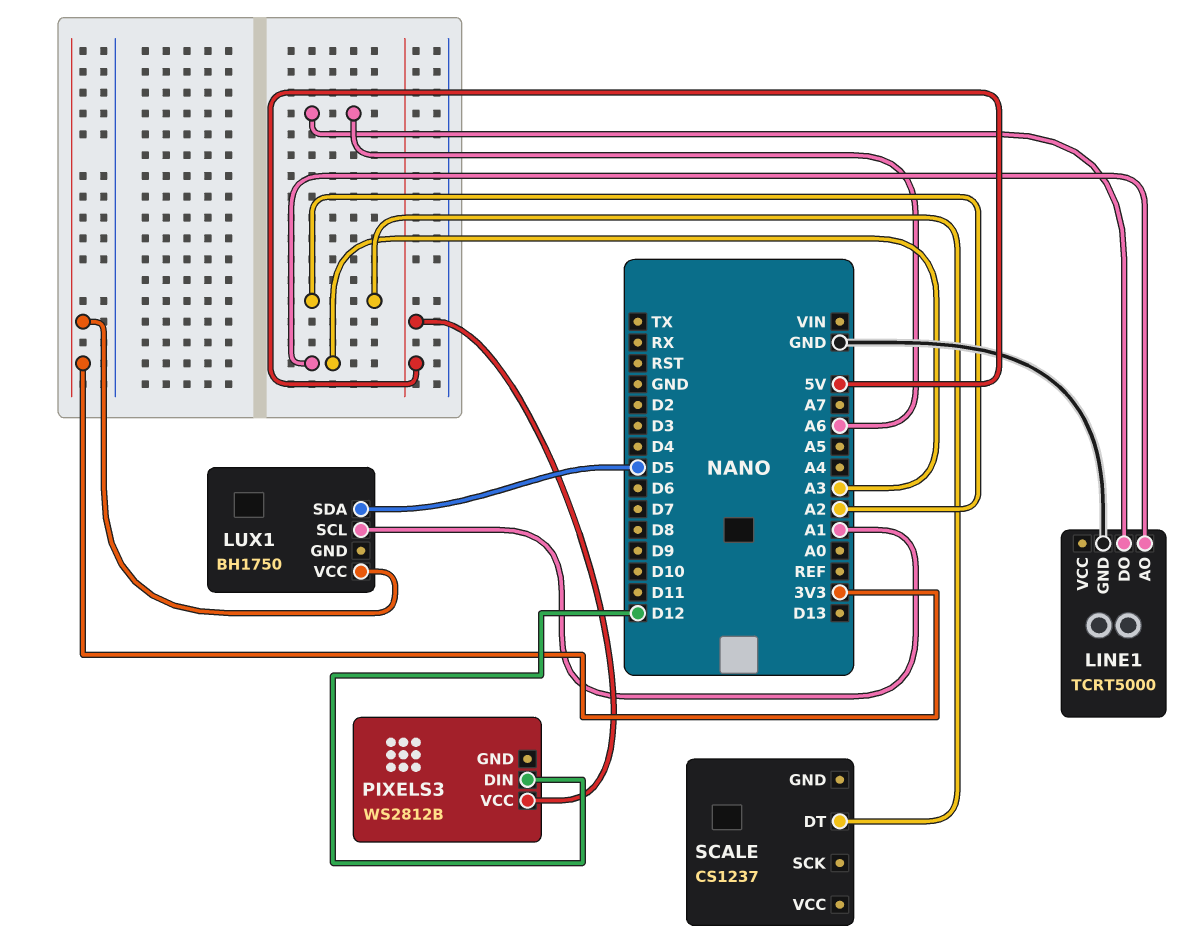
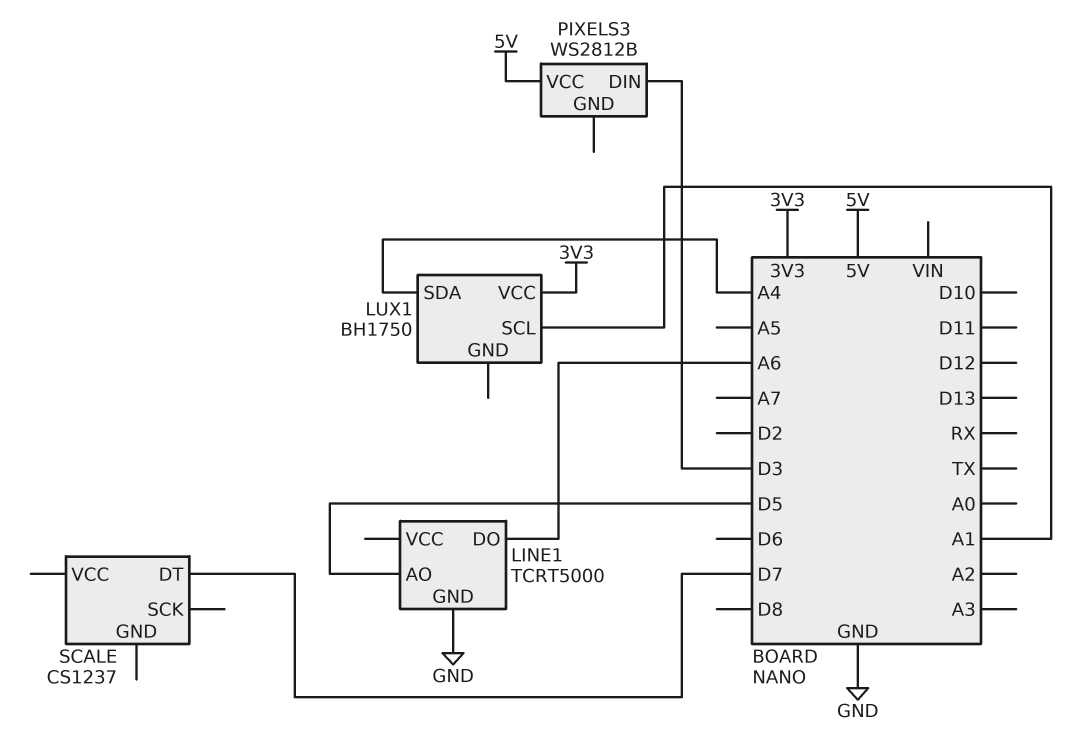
LINE1 pin AO: A3 -> D5
LUX1 pin SDA: D5 -> A4
PIXELS3 pin DIN: D12 -> D3
SCALE pin DT: A2 -> D7

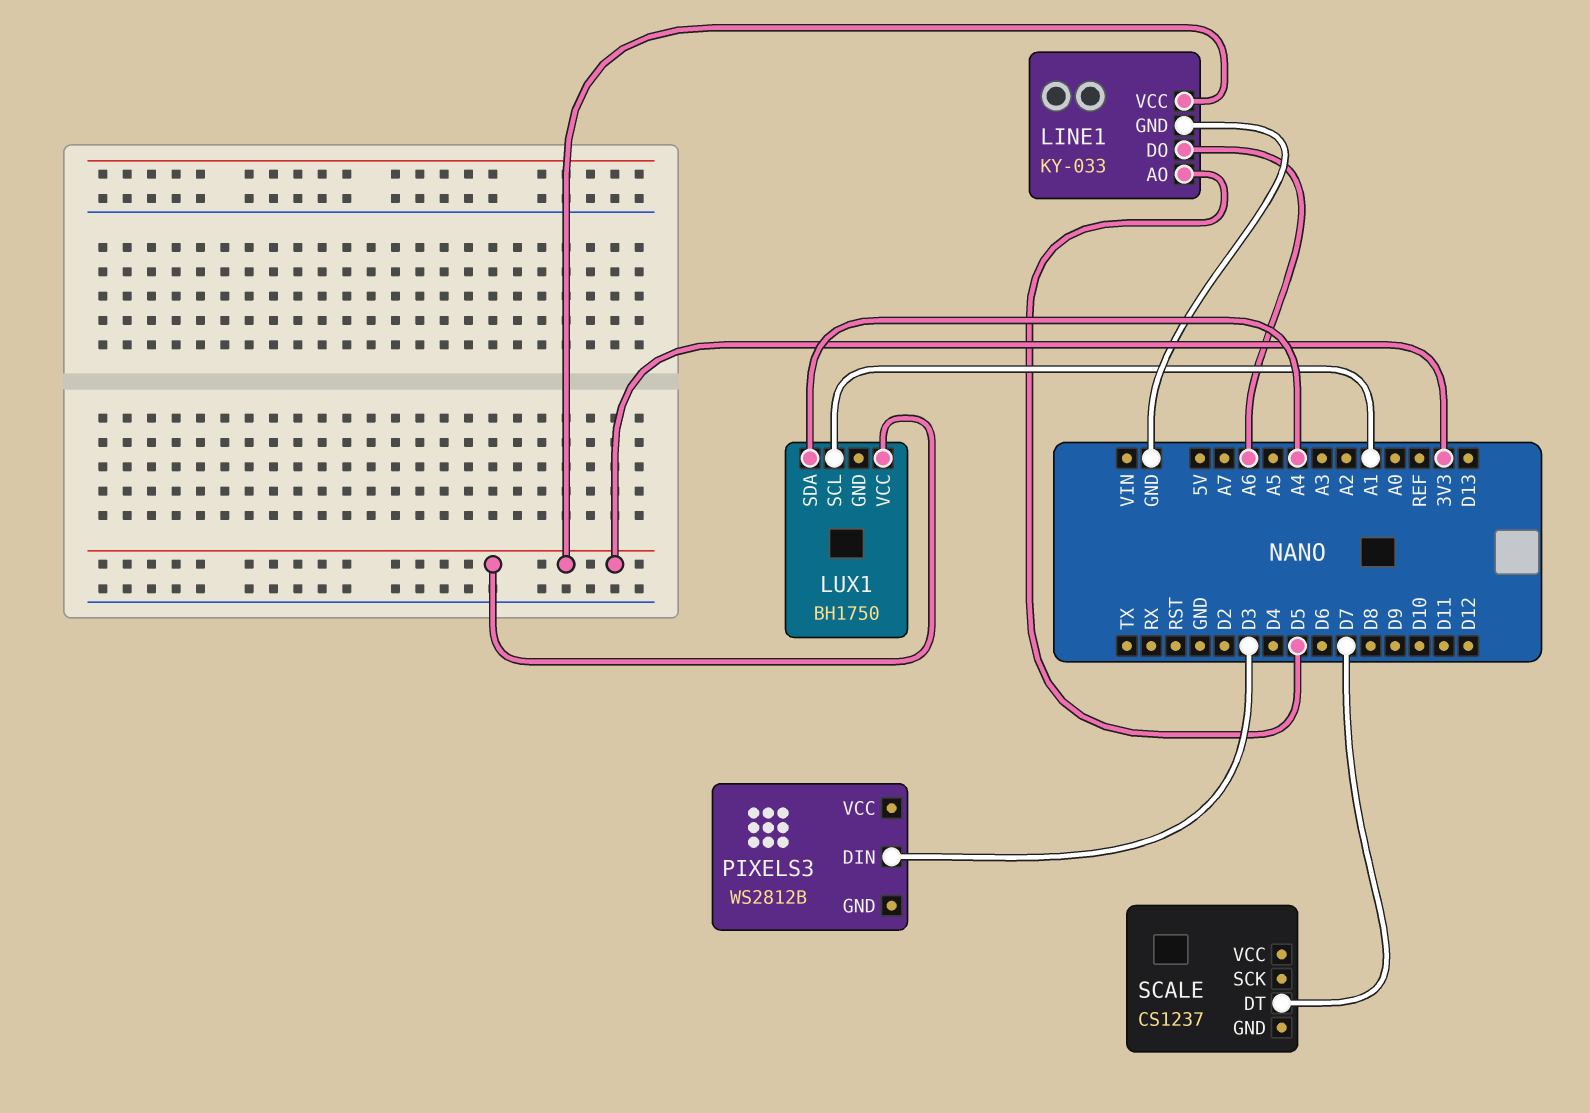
LINE1: TCRT5000 -> KY-033
LINE1 pin VCC: none -> 3V3
PIXELS3 pin VCC: 5V -> none

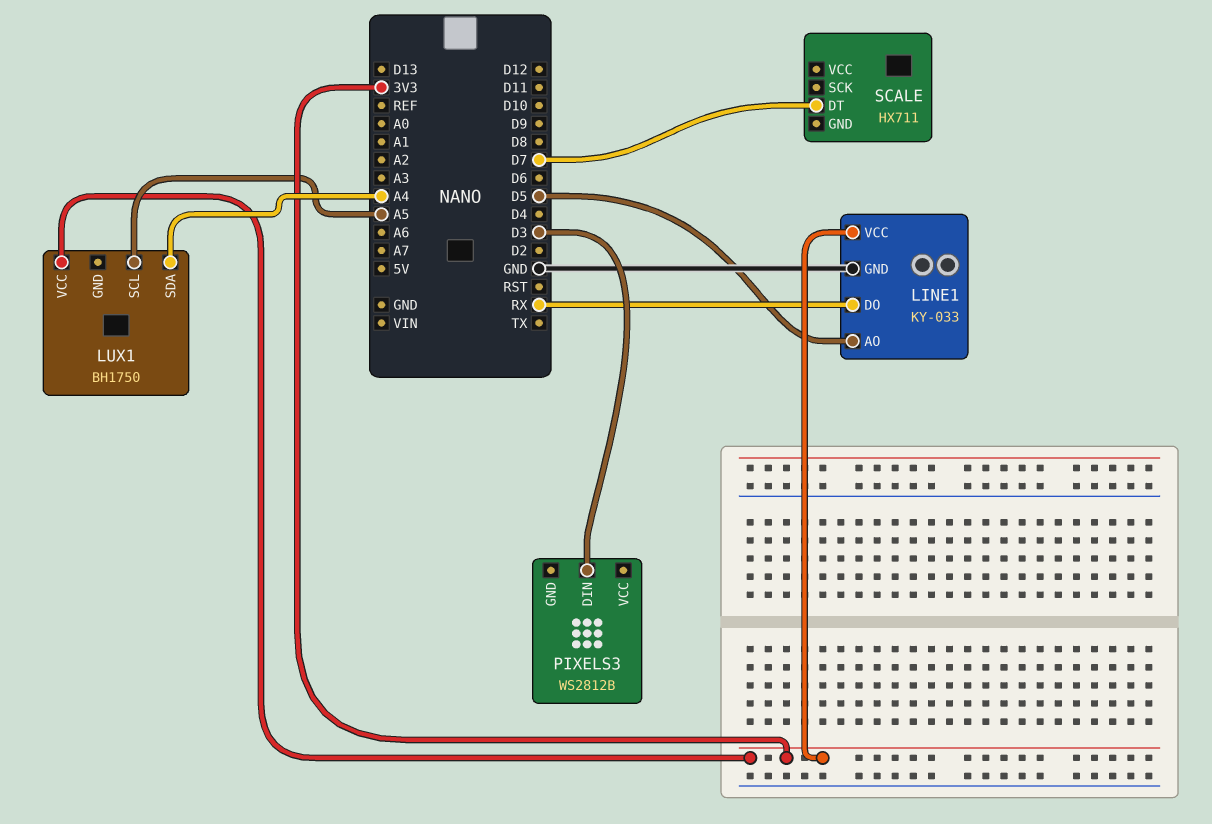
LINE1 pin DO: A6 -> RX
LUX1 pin SCL: A1 -> A5
SCALE: CS1237 -> HX711

